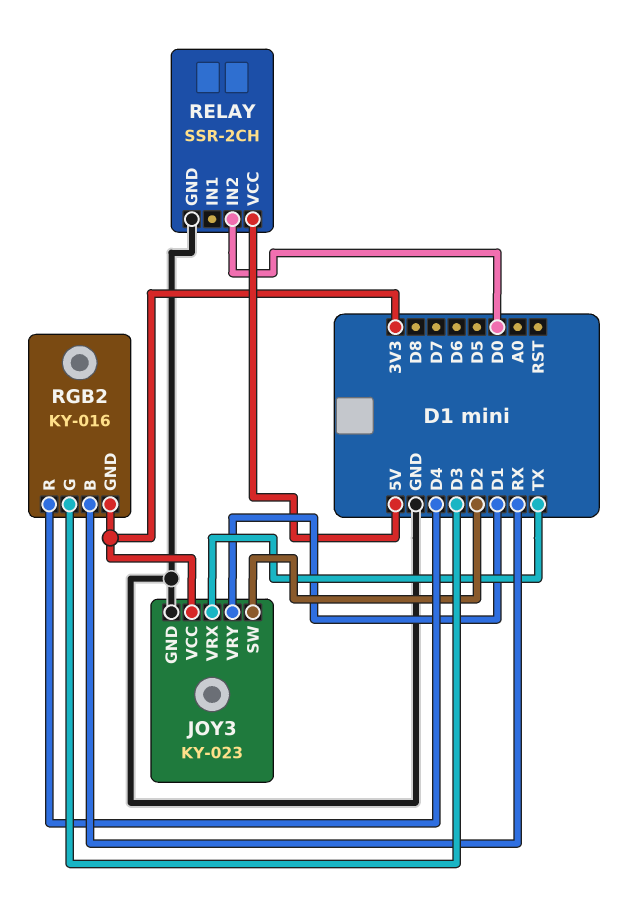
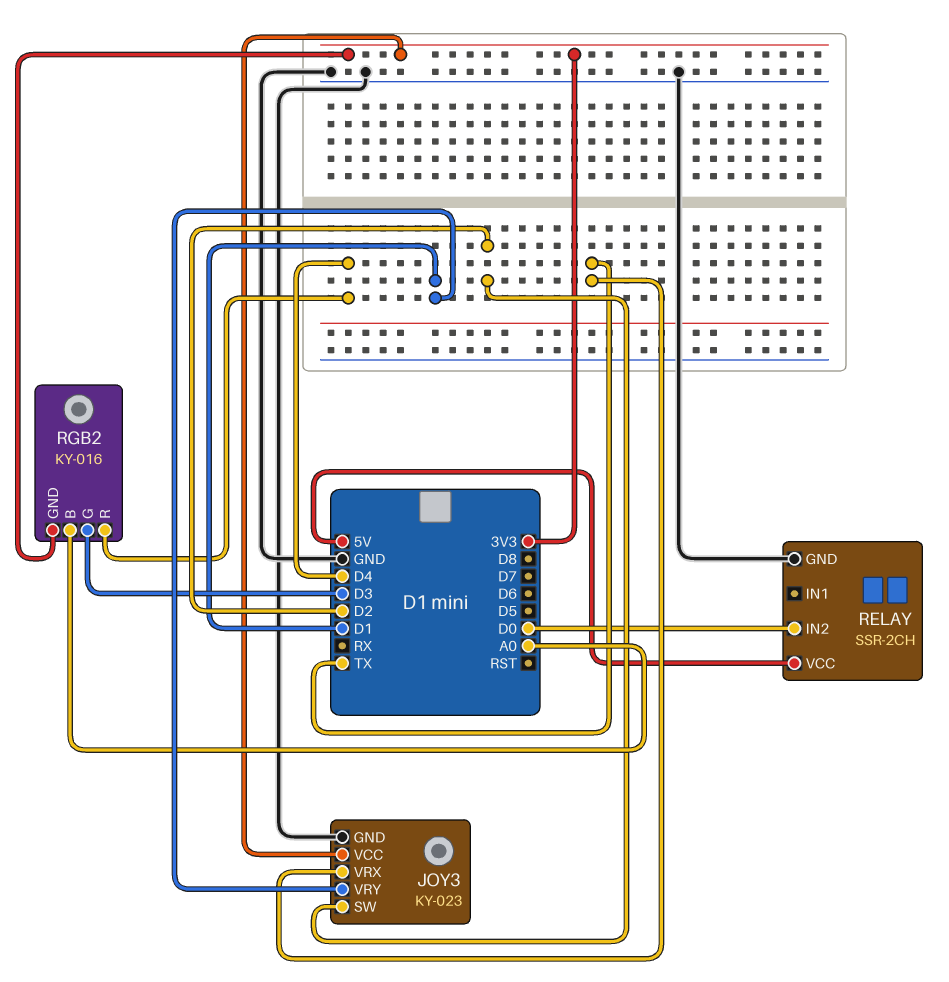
RGB2 pin B: RX -> A0

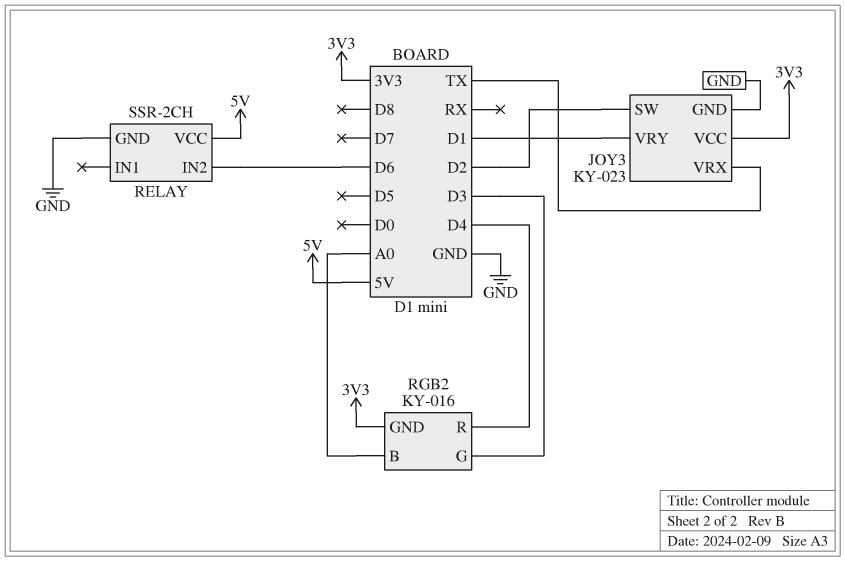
RELAY pin IN2: D0 -> D6

